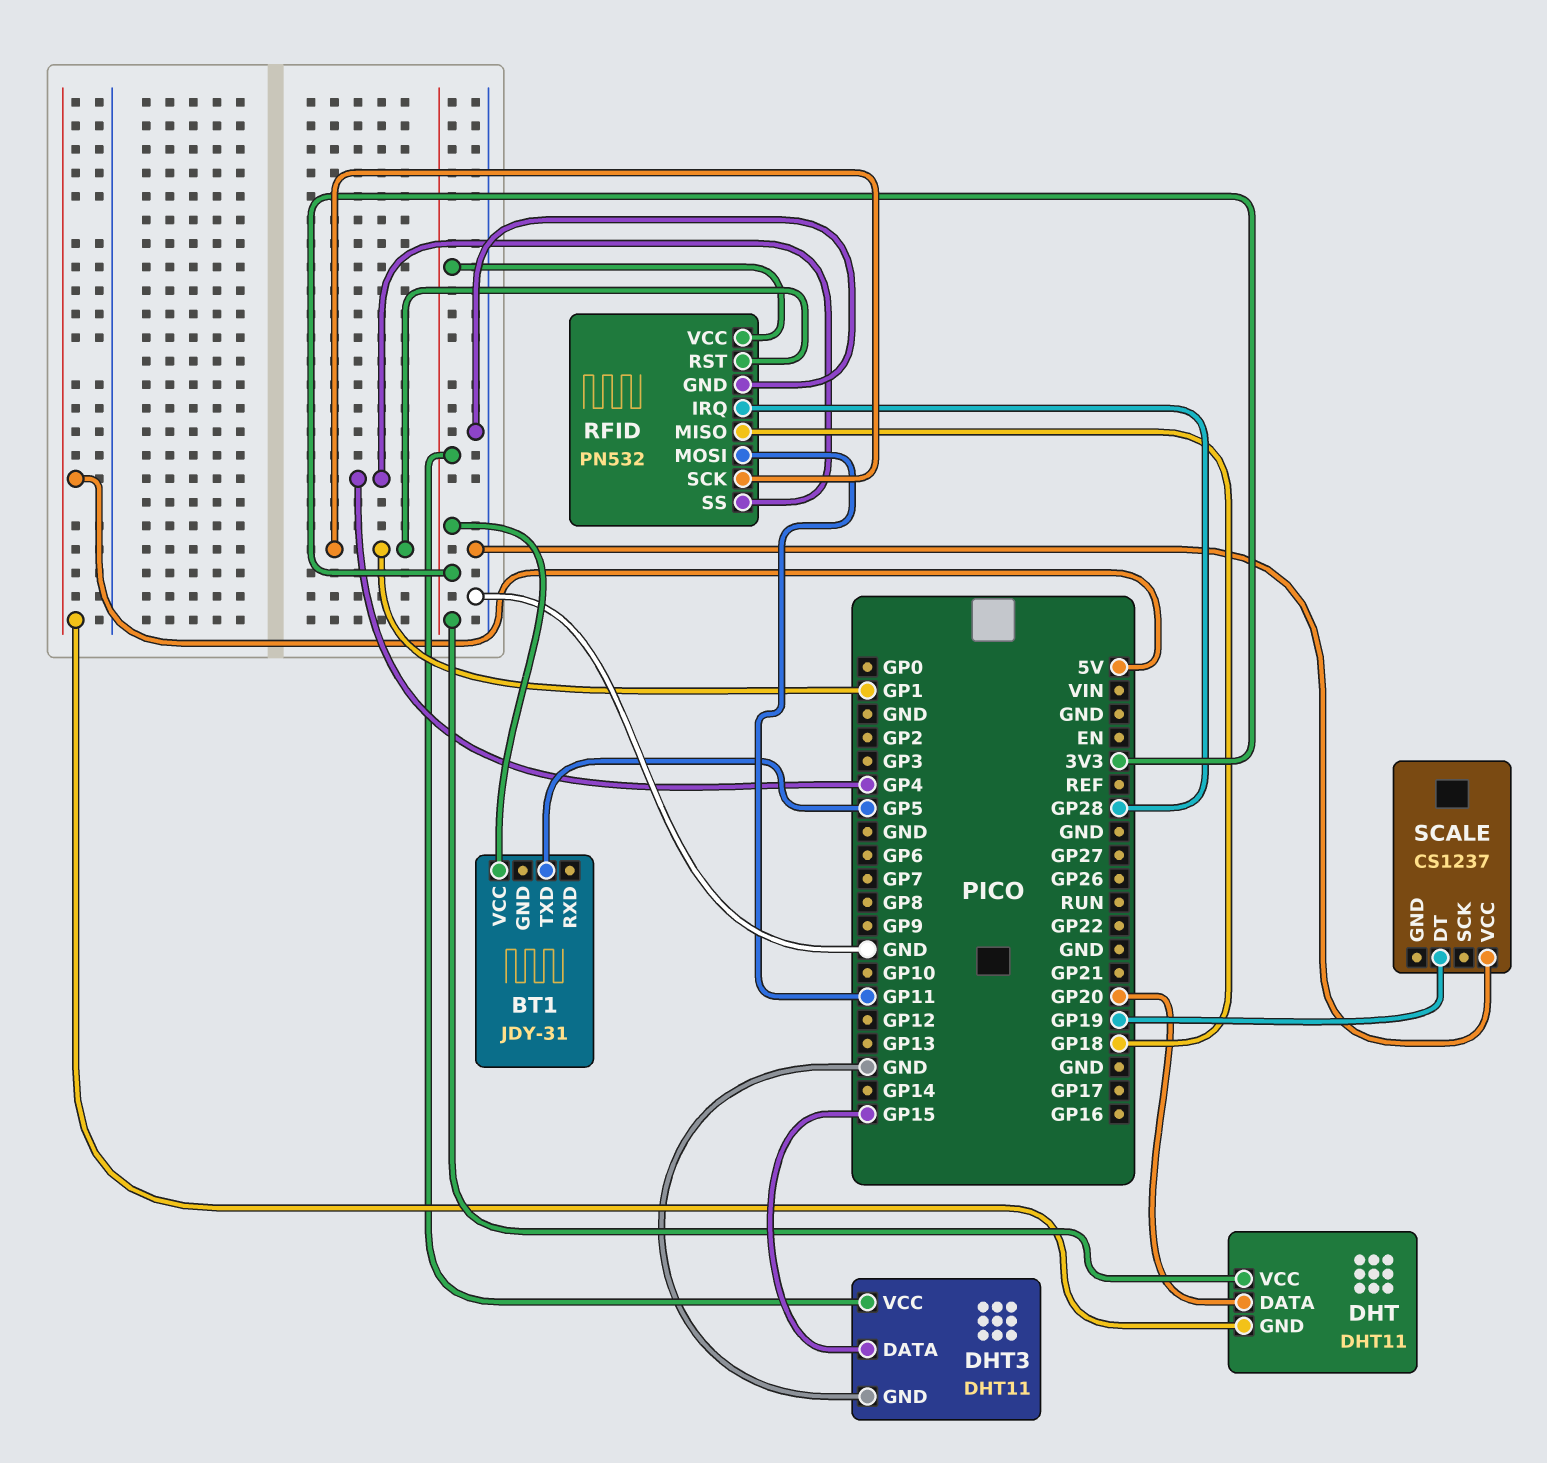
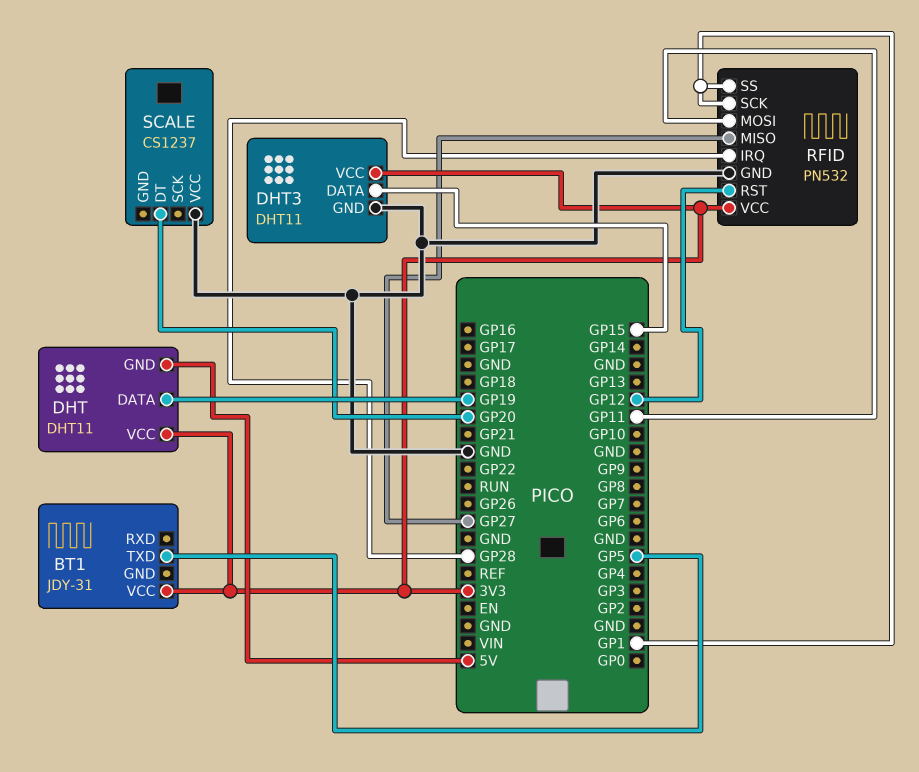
DHT pin DATA: GP20 -> GP19
RFID pin MISO: GP18 -> GP27
RFID pin RST: GP1 -> GP12
RFID pin SS: GP4 -> GP1
SCALE pin DT: GP19 -> GP20

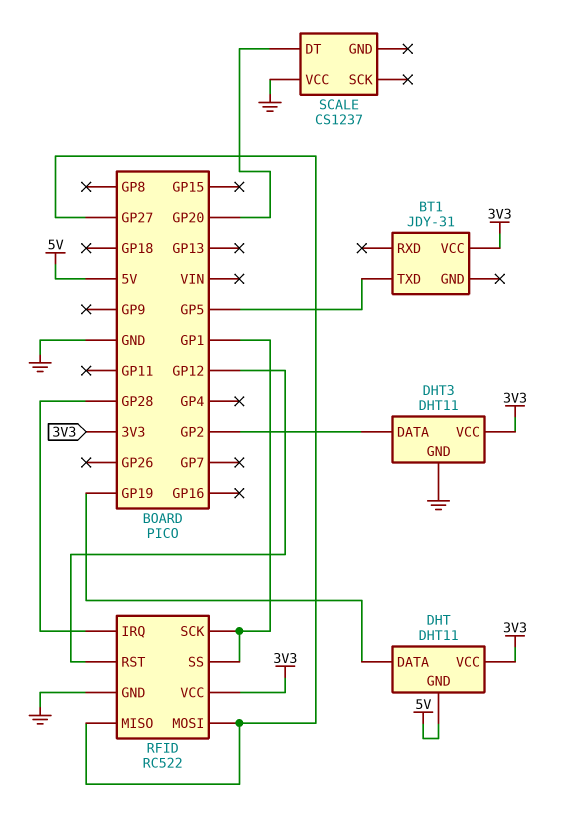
DHT3 pin DATA: GP15 -> GP2
RFID: PN532 -> RC522
RFID pin MOSI: GP11 -> GP27

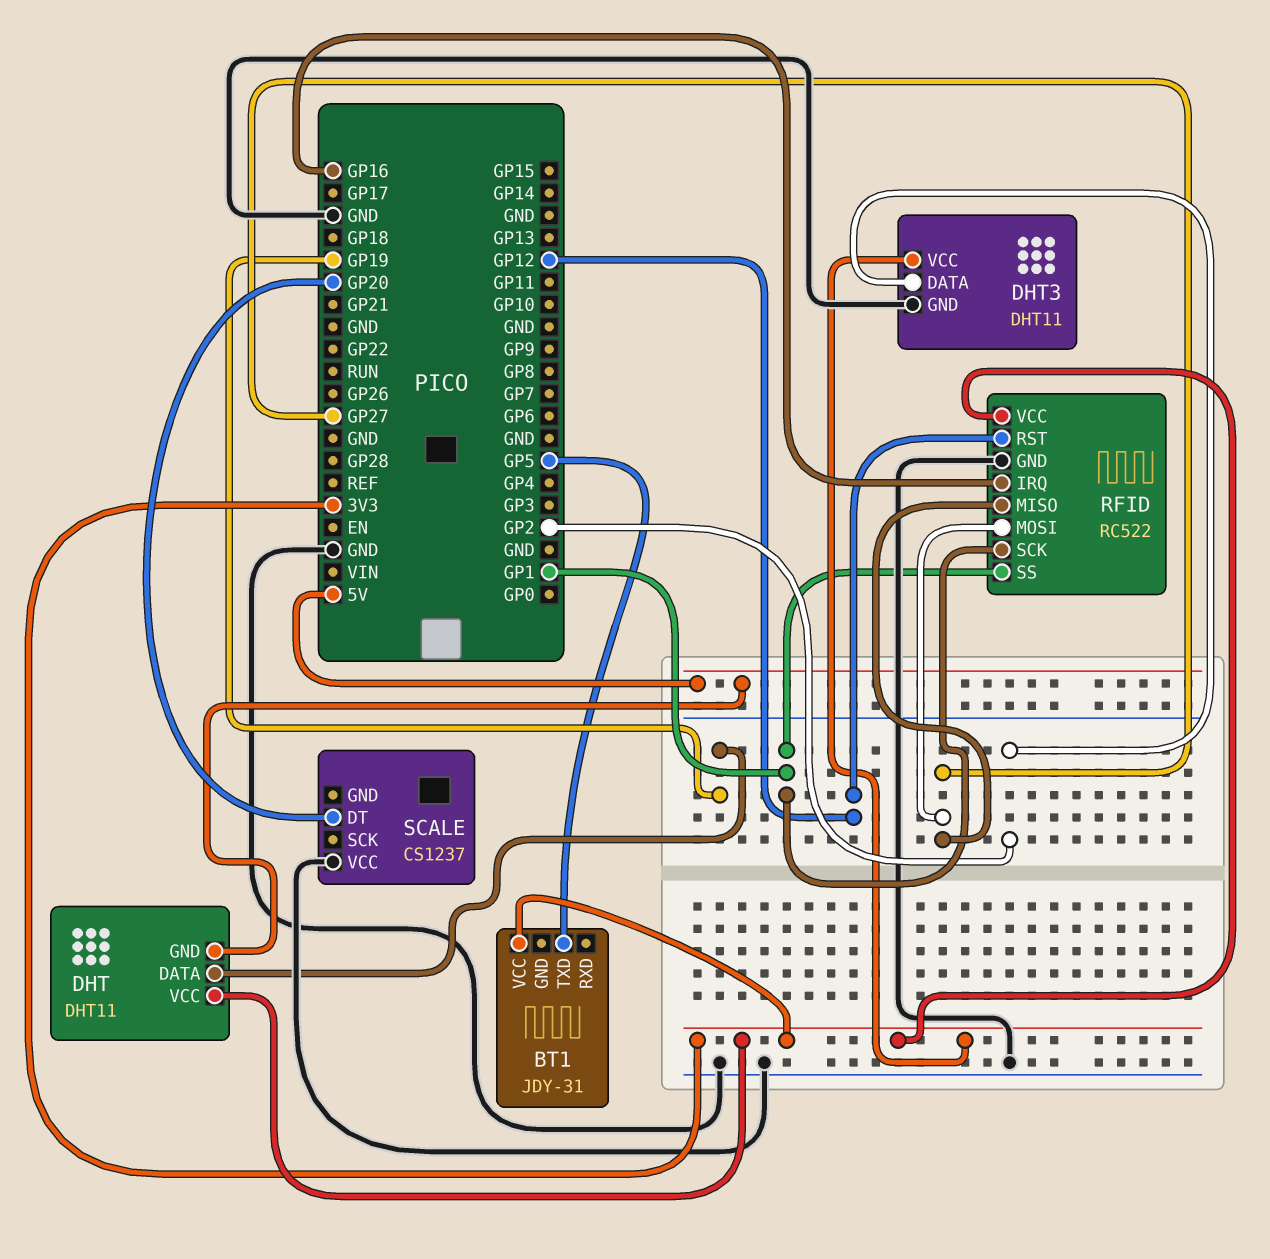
RFID pin IRQ: GP28 -> GP16

